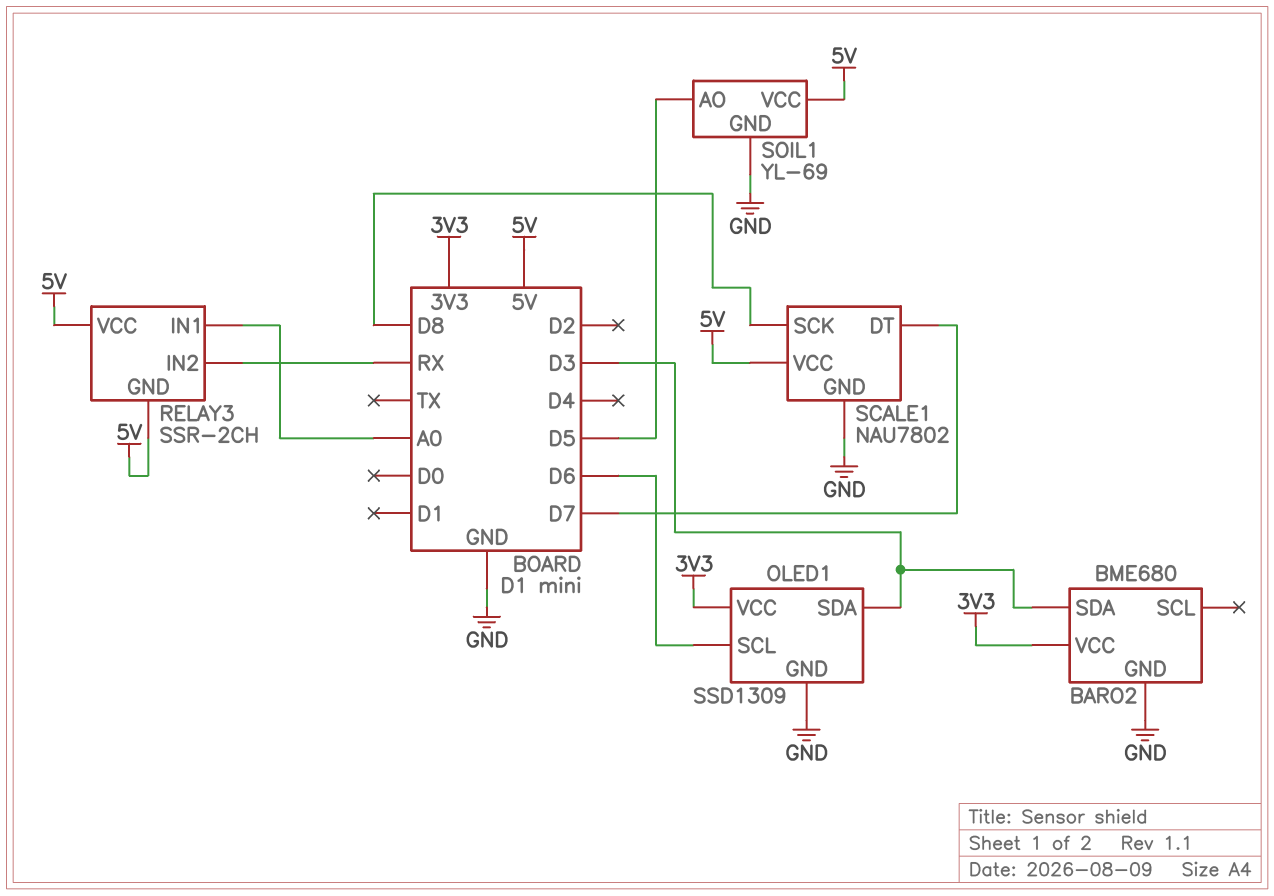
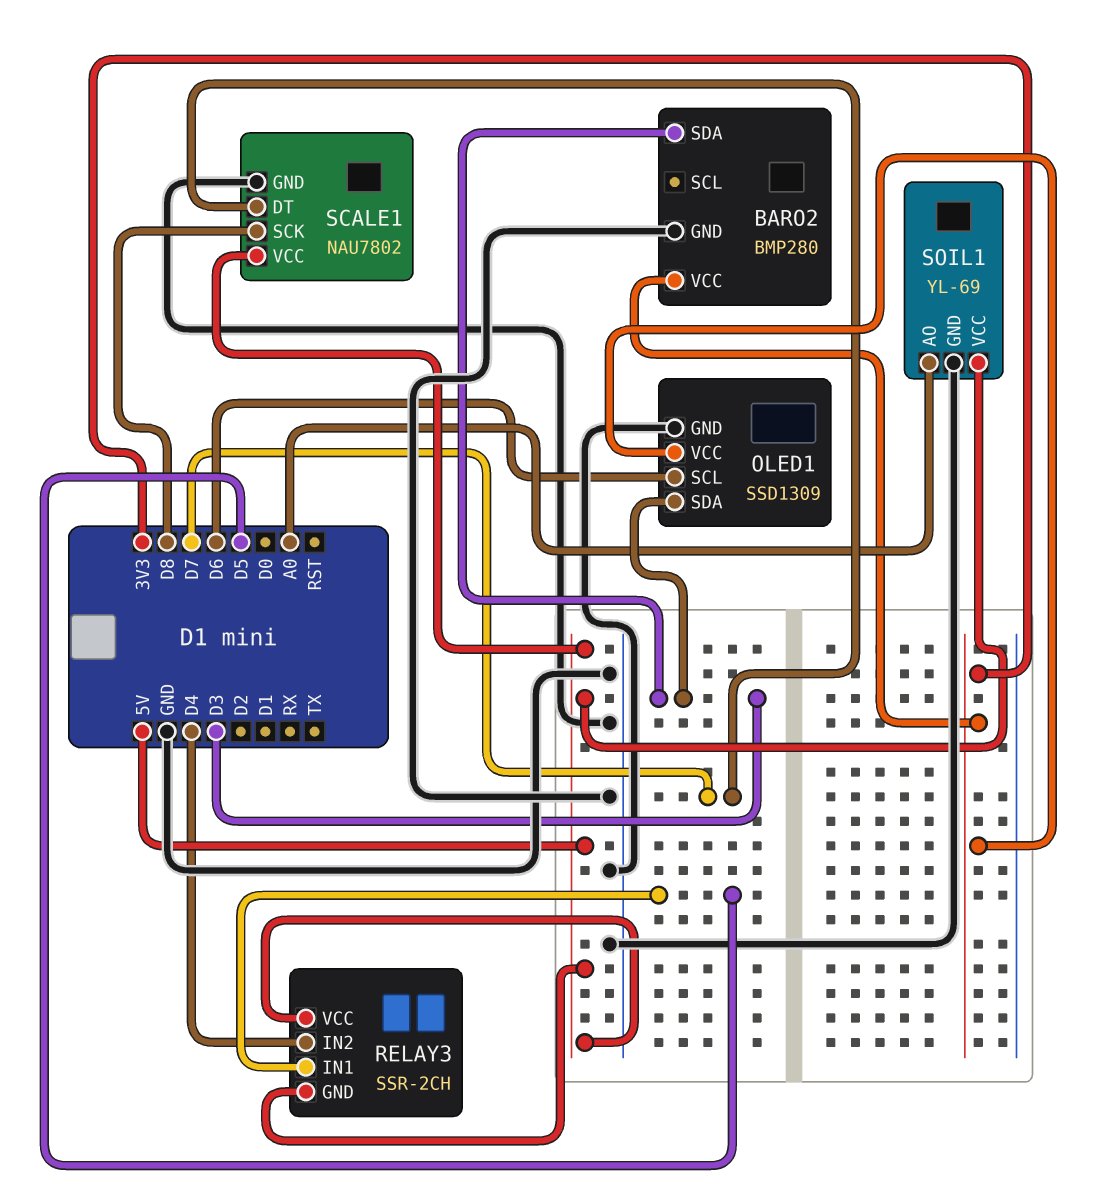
BARO2: BME680 -> BMP280
RELAY3 pin IN1: A0 -> D5
RELAY3 pin IN2: RX -> D4
SOIL1 pin AO: D5 -> A0

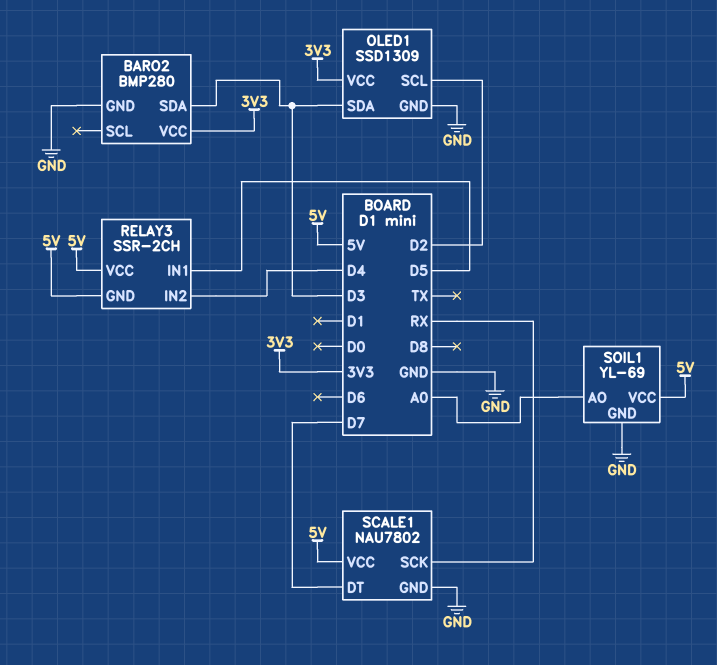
OLED1 pin SCL: D6 -> D2
SCALE1 pin SCK: D8 -> RX

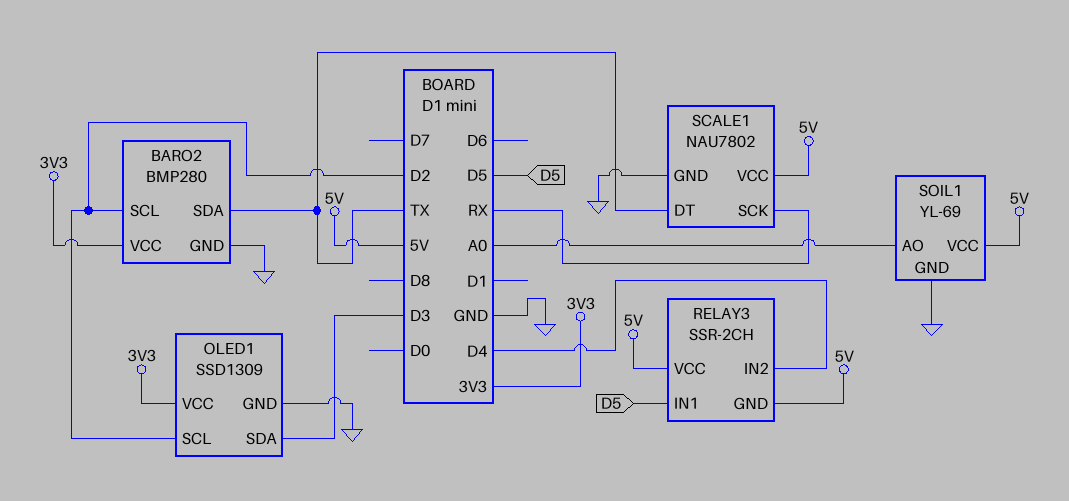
BARO2 pin SCL: none -> D2
BARO2 pin SDA: D3 -> TX
SCALE1 pin DT: D7 -> TX

